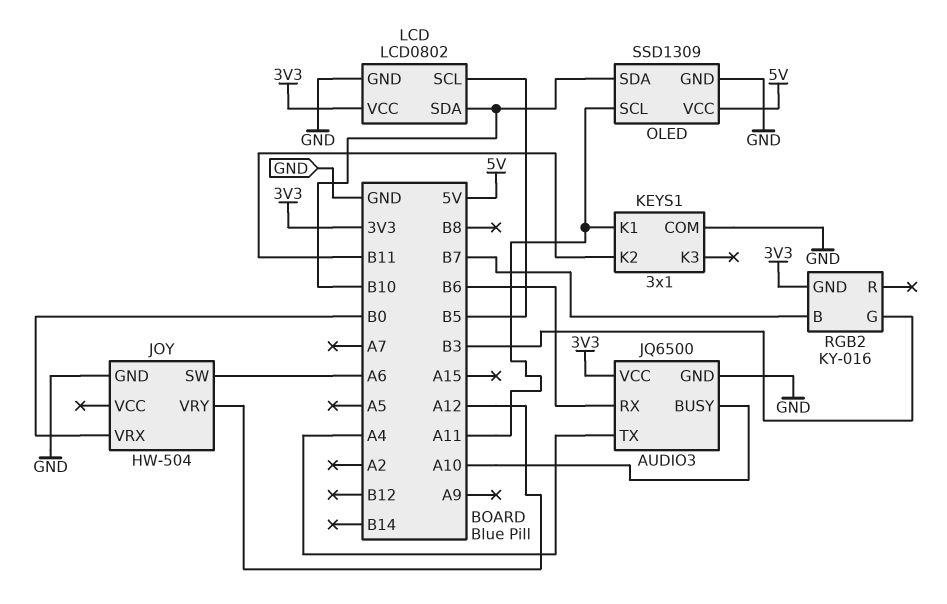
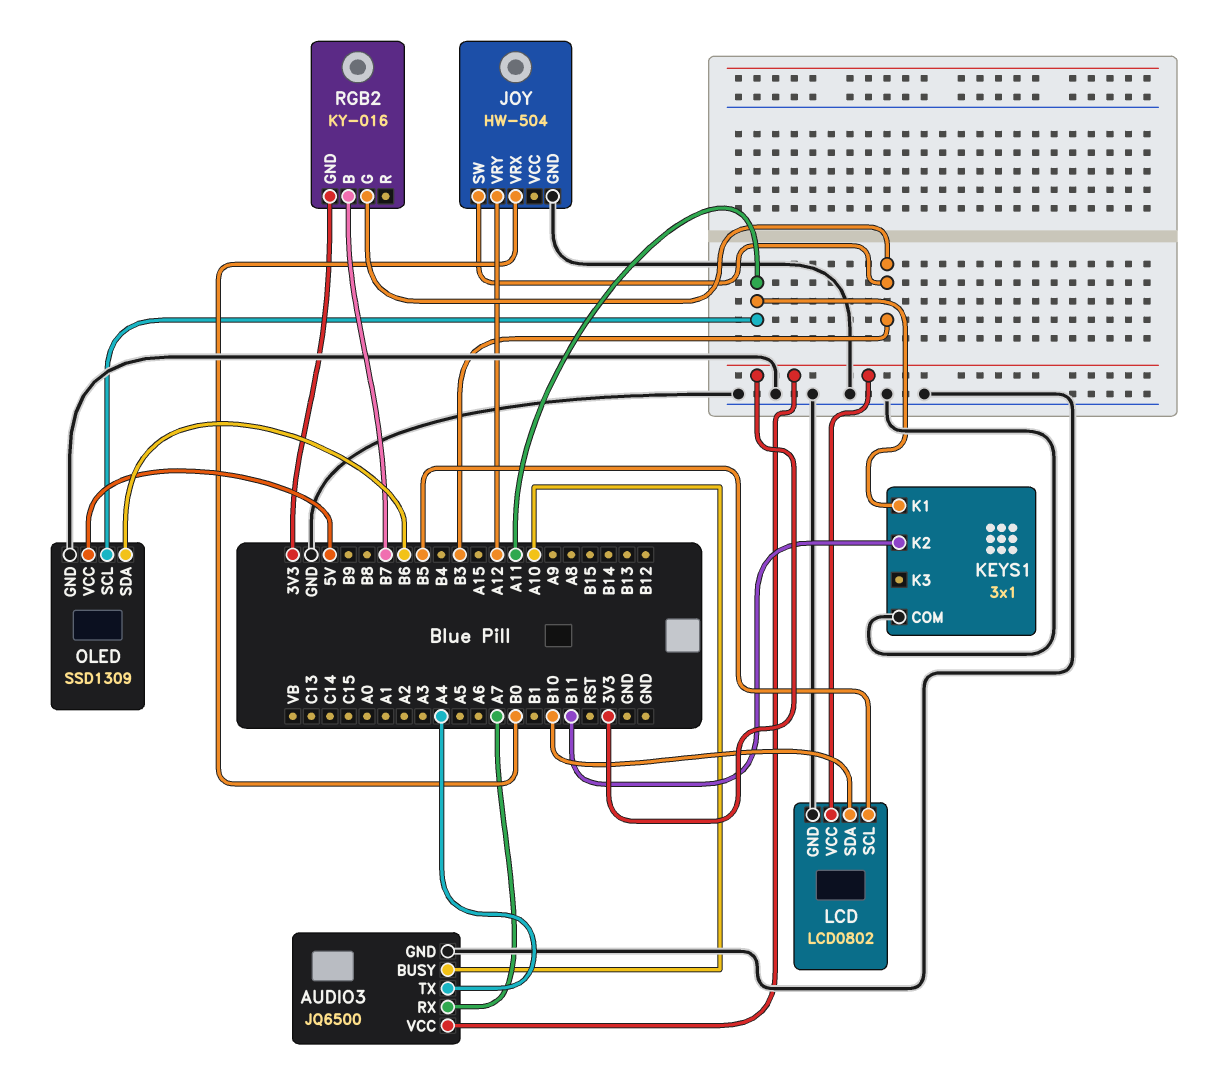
AUDIO3 pin RX: B6 -> A7
JOY pin SW: A6 -> B3
OLED pin SDA: B10 -> B6

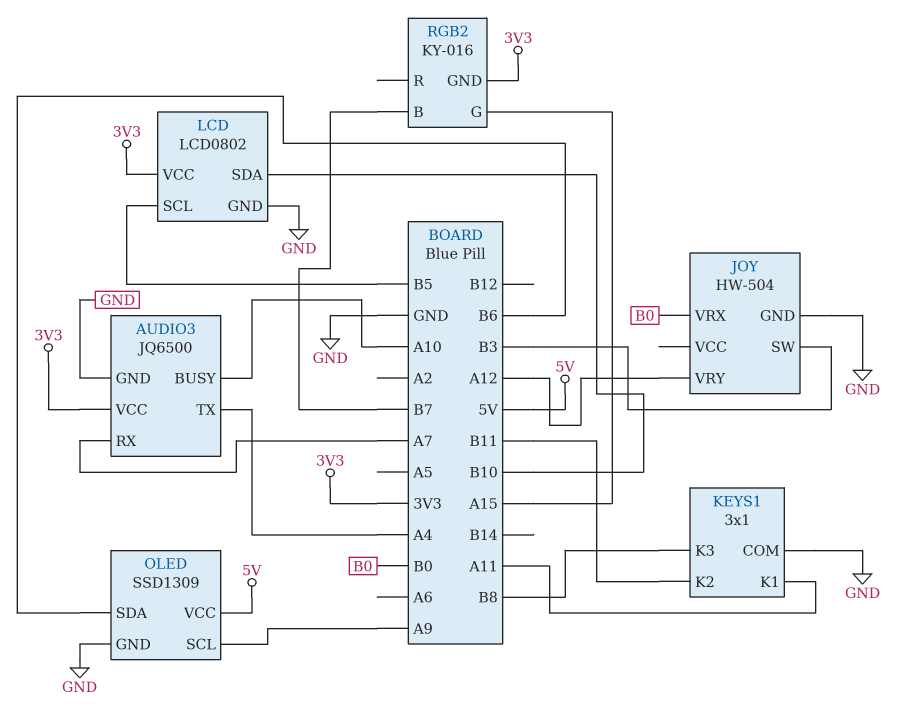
KEYS1 pin K3: none -> B8
OLED pin SCL: A11 -> A9
RGB2 pin G: B3 -> A15

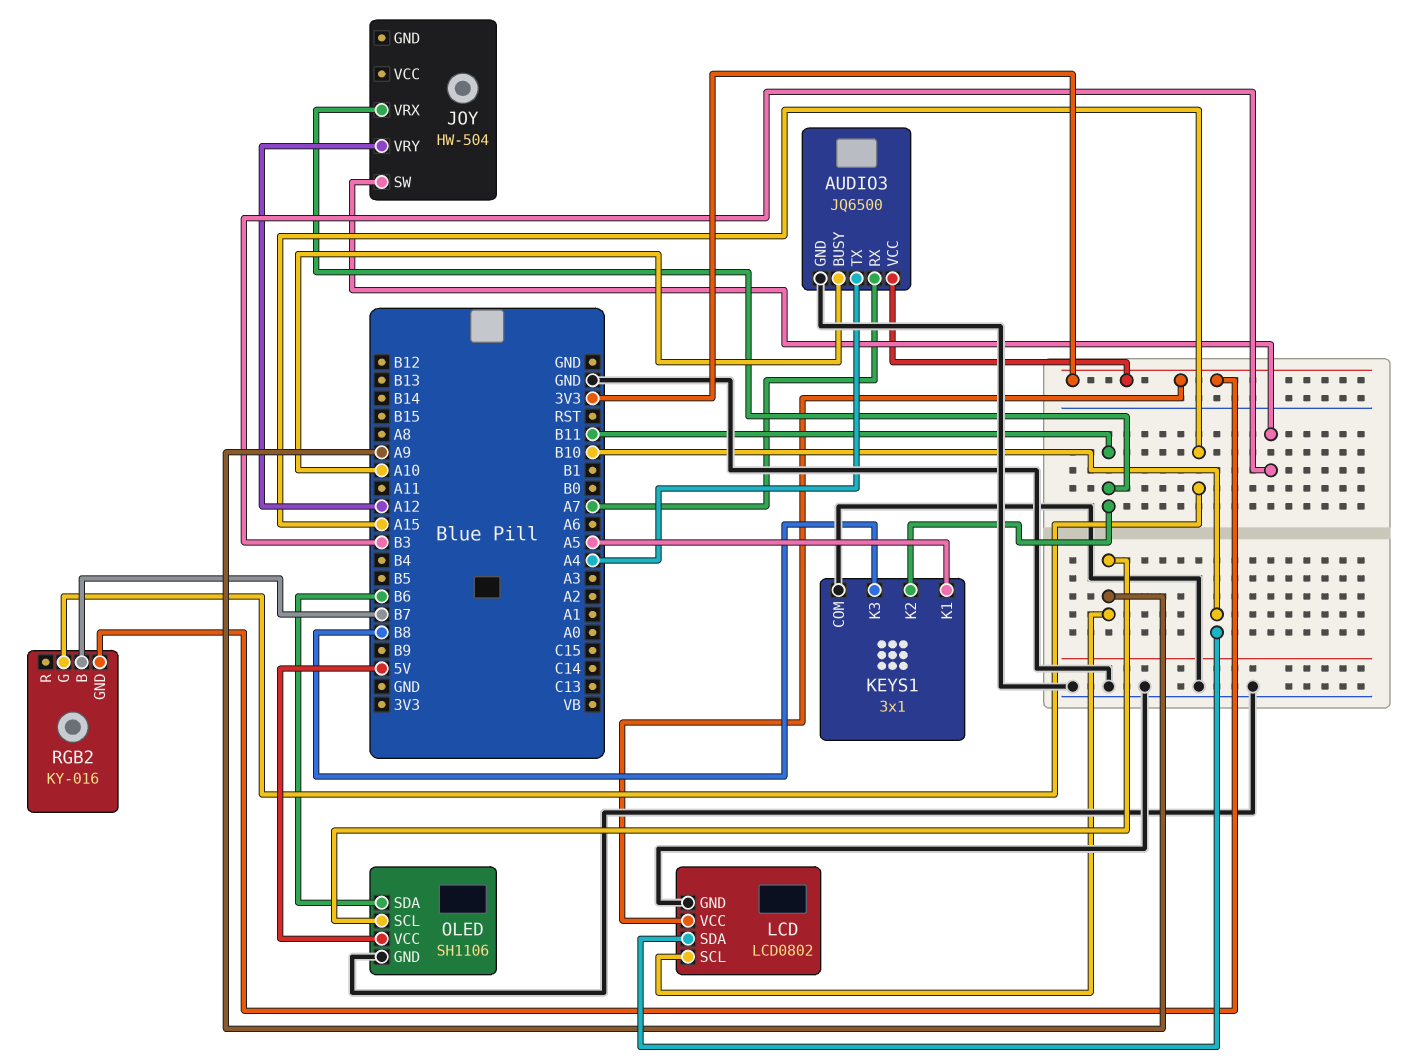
JOY pin GND: GND -> none
JOY pin VRX: B0 -> B11
KEYS1 pin K1: A11 -> A5
LCD pin SCL: B5 -> A9
OLED: SSD1309 -> SH1106

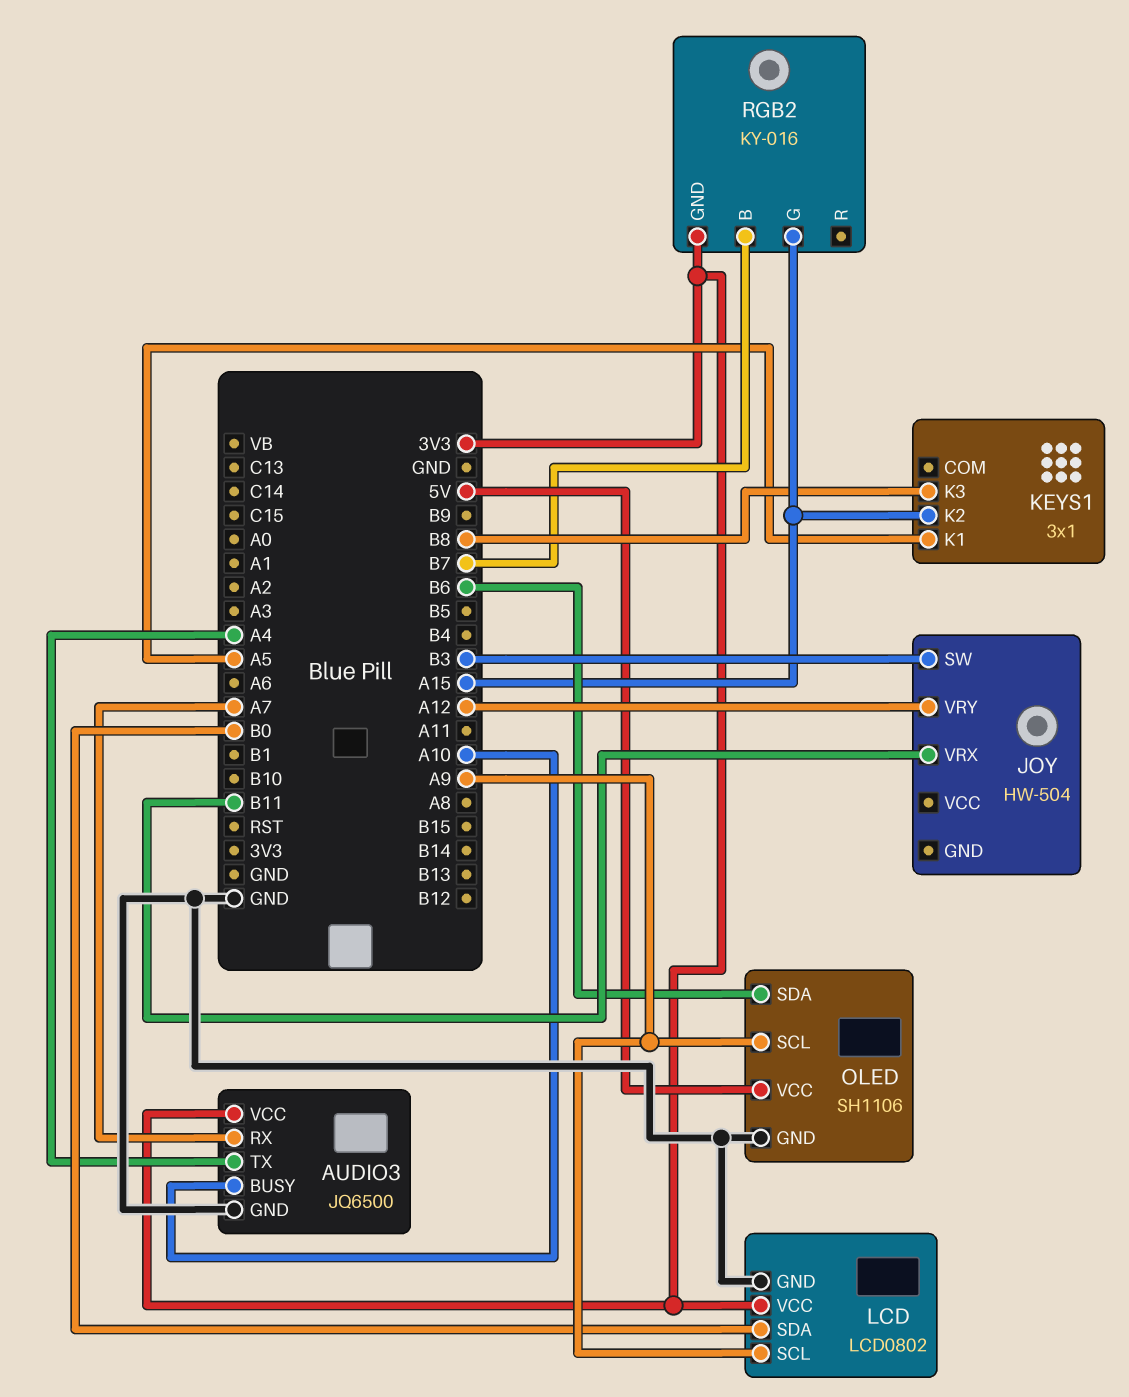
KEYS1 pin COM: GND -> none
KEYS1 pin K2: B11 -> A15
LCD pin SDA: B10 -> B0

